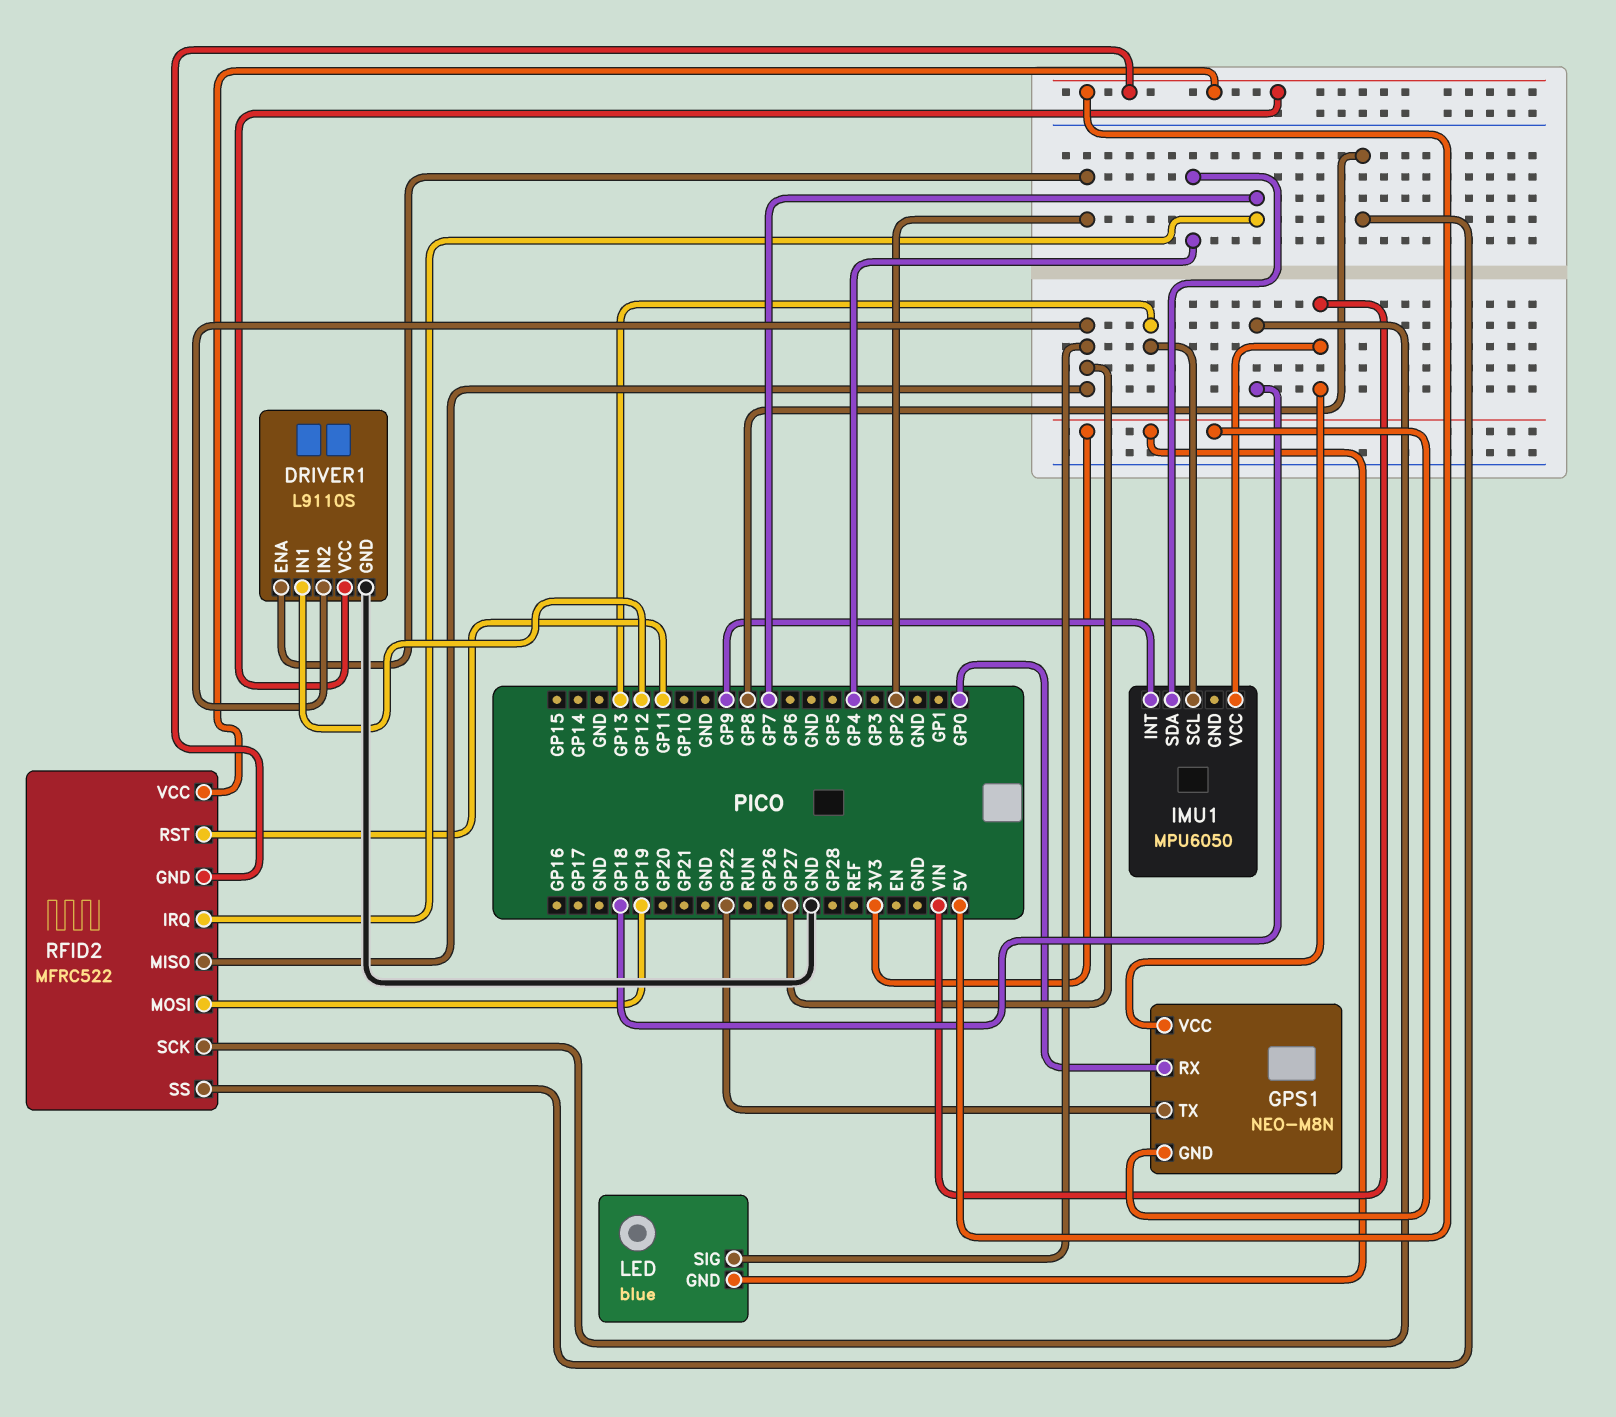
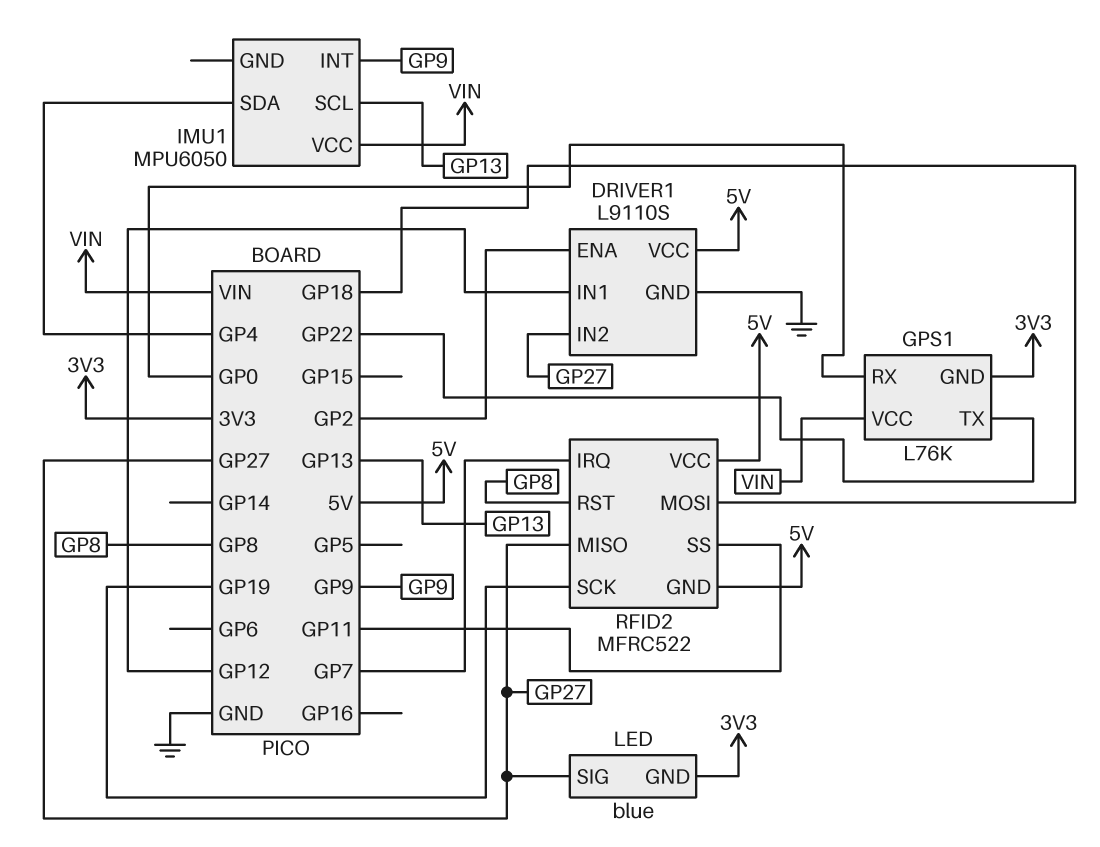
GPS1: NEO-M8N -> L76K
RFID2 pin MOSI: GP19 -> GP18
RFID2 pin RST: GP11 -> GP8
RFID2 pin SCK: GP18 -> GP19
RFID2 pin SS: GP8 -> GP11

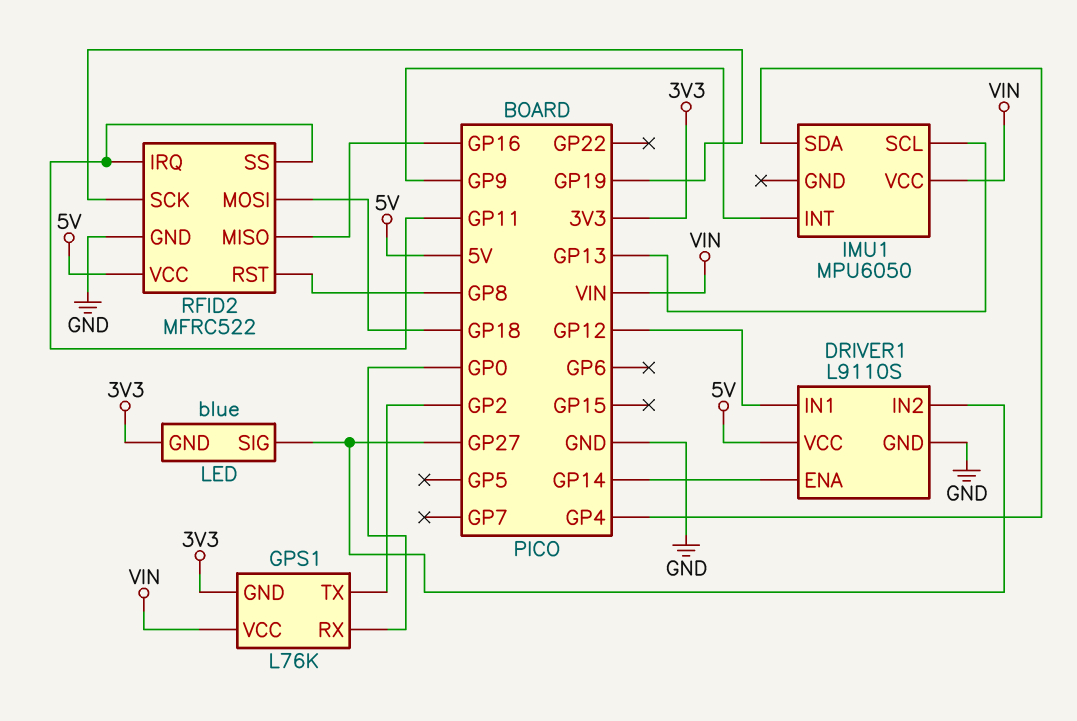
DRIVER1 pin ENA: GP2 -> GP14
GPS1 pin TX: GP22 -> GP2
RFID2 pin GND: 5V -> GND
RFID2 pin IRQ: GP7 -> GP11
RFID2 pin MISO: GP27 -> GP16

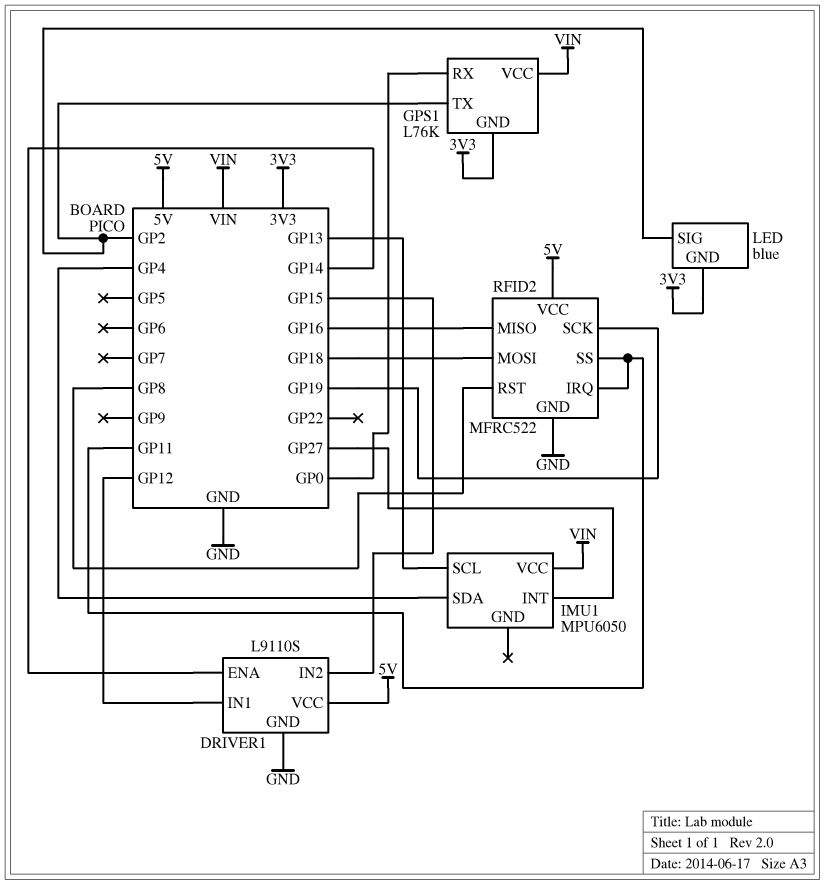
DRIVER1 pin IN2: GP27 -> GP15
IMU1 pin INT: GP9 -> GP27
LED pin SIG: GP27 -> GP2

